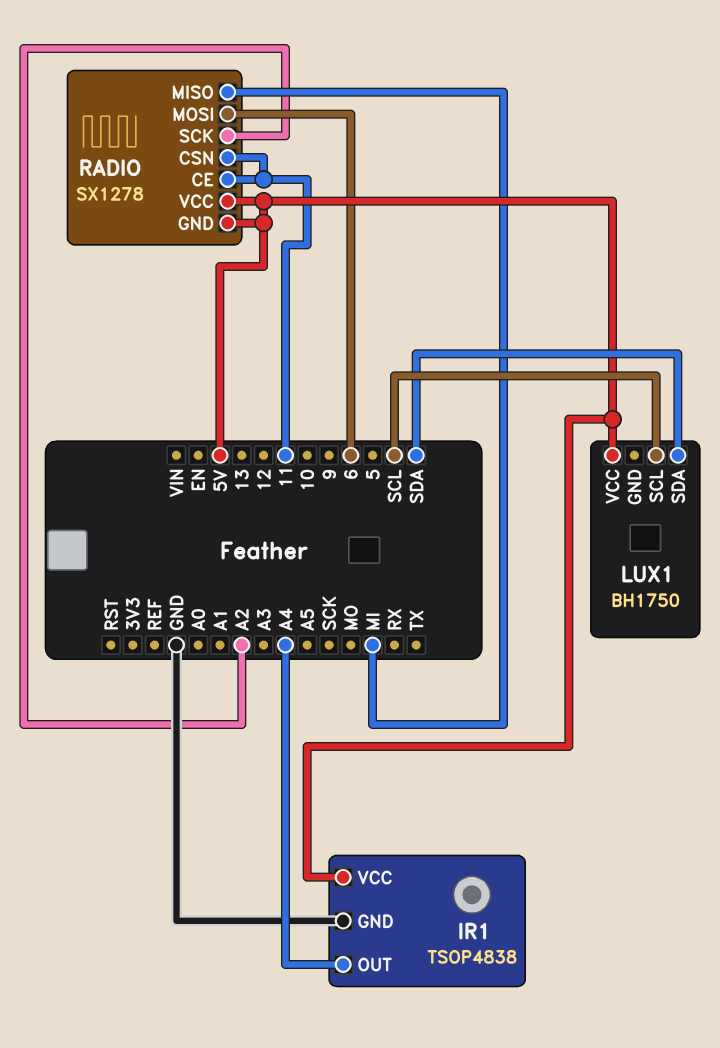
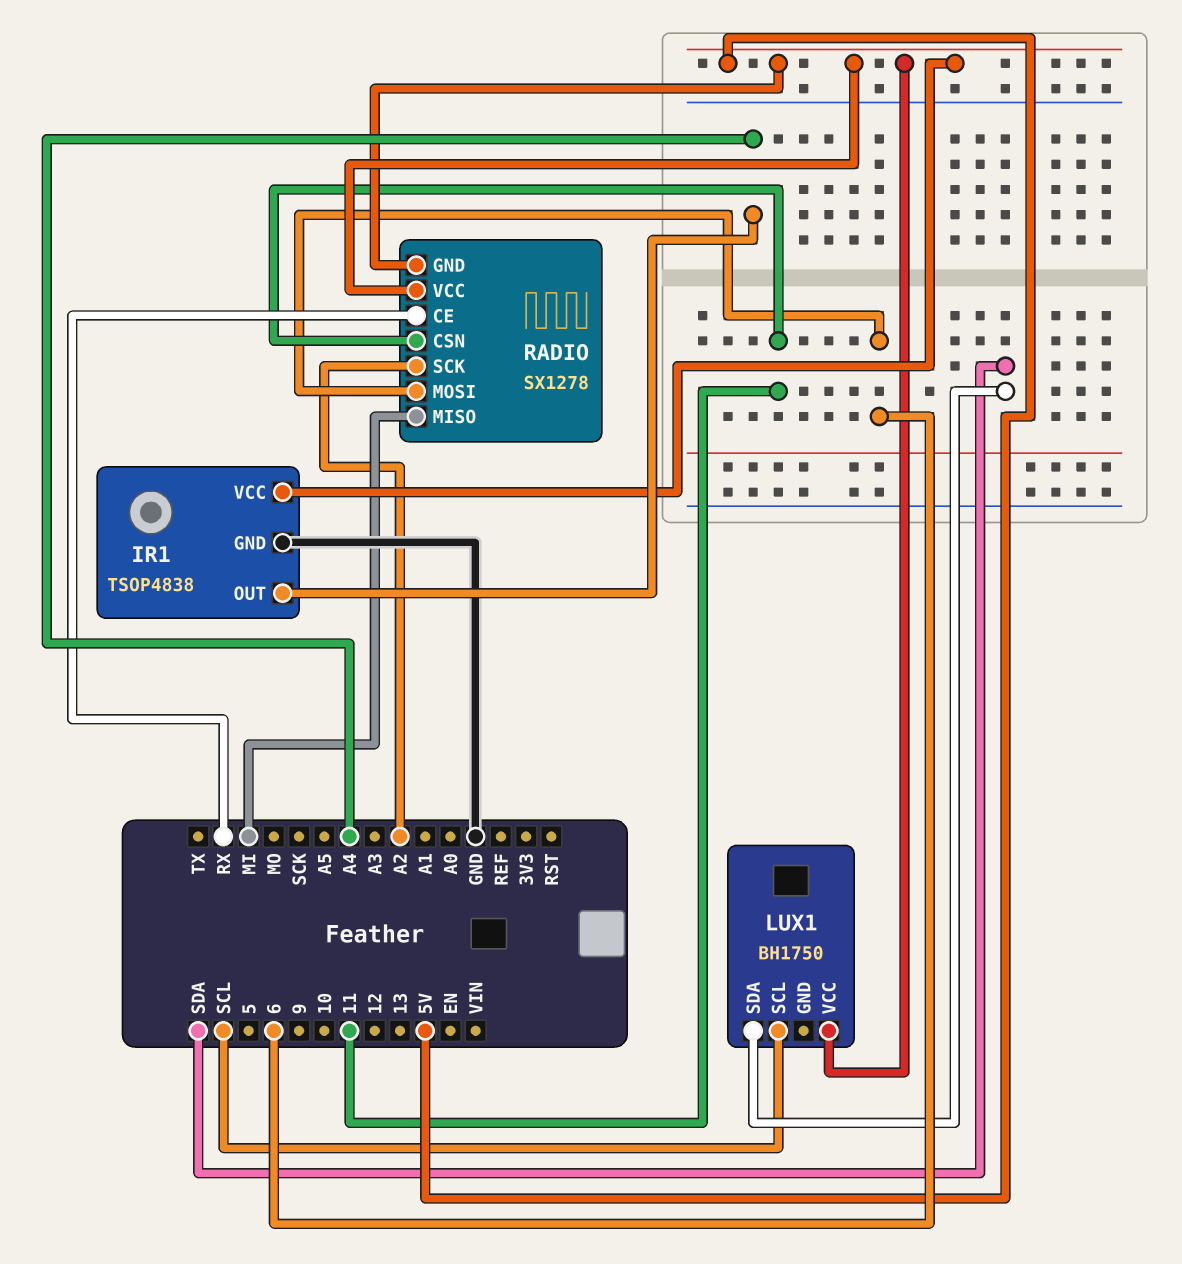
RADIO pin CE: 11 -> RX

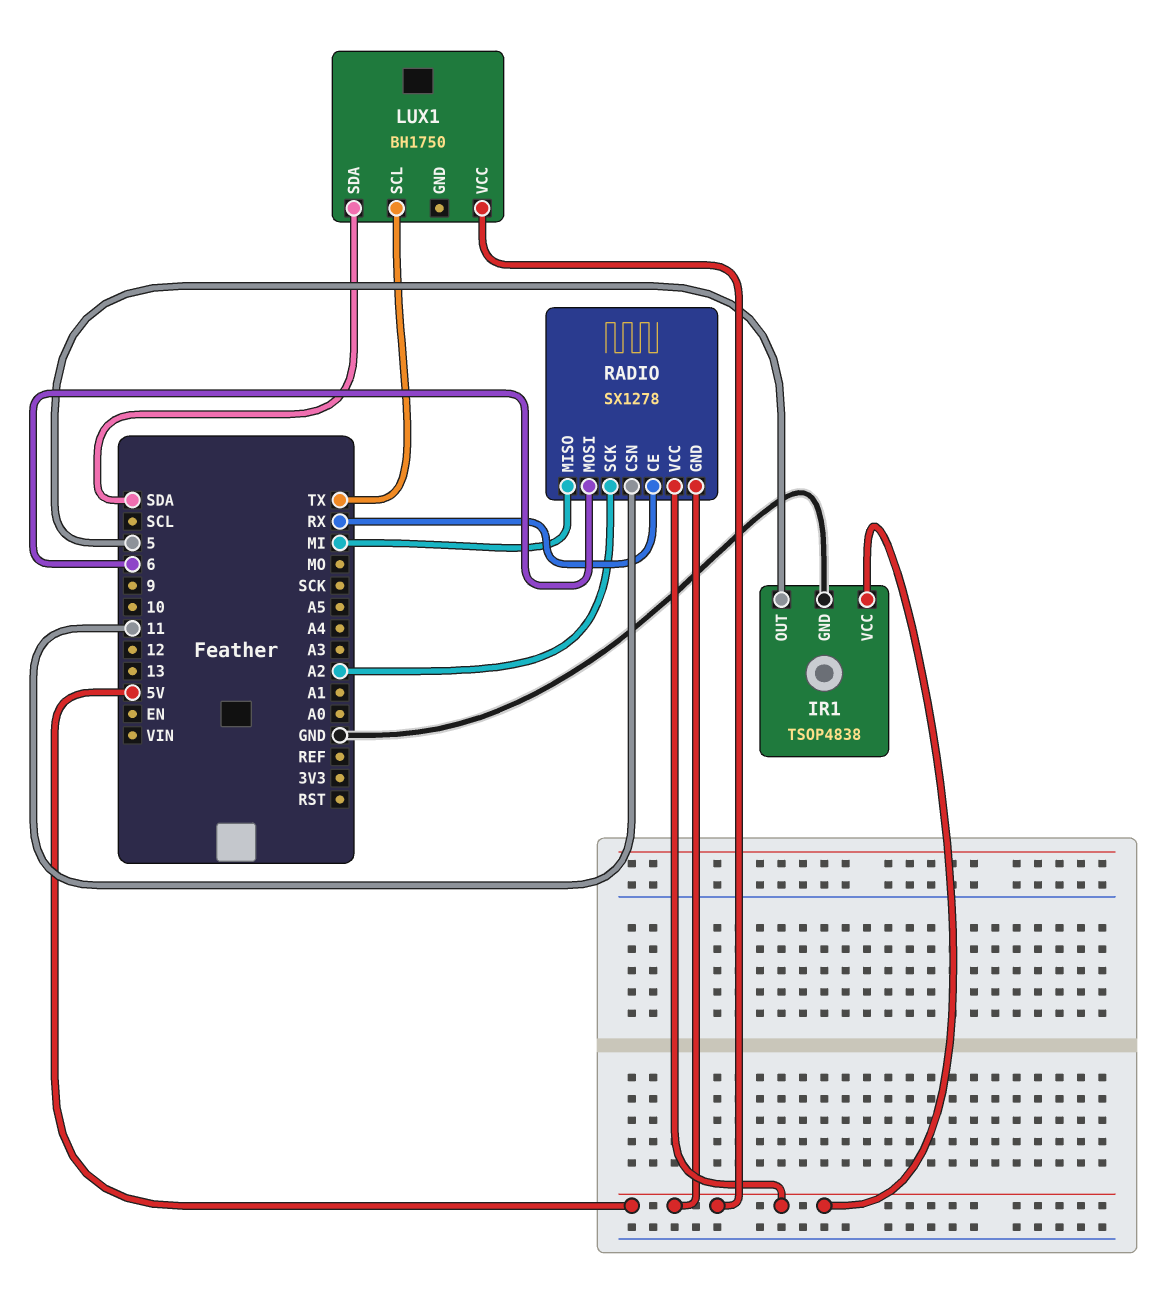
IR1 pin OUT: A4 -> 5
LUX1 pin SCL: SCL -> TX

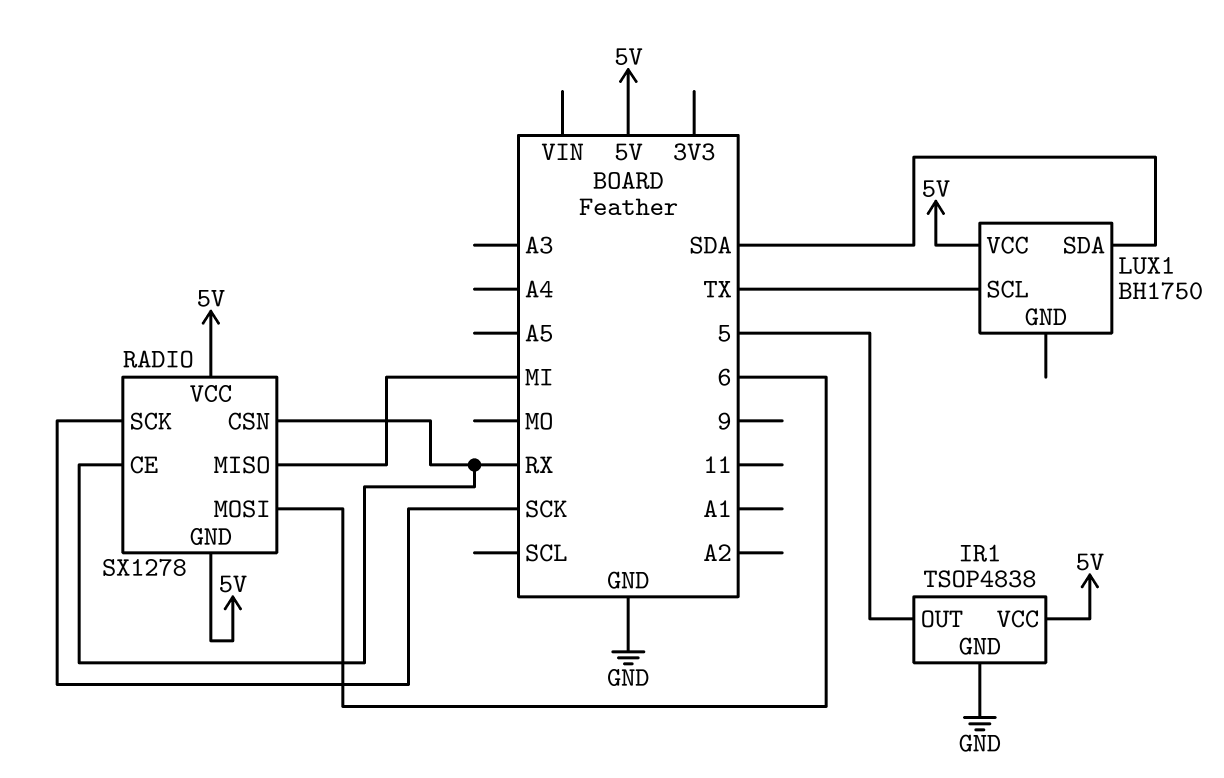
RADIO pin CSN: 11 -> RX
RADIO pin SCK: A2 -> SCK

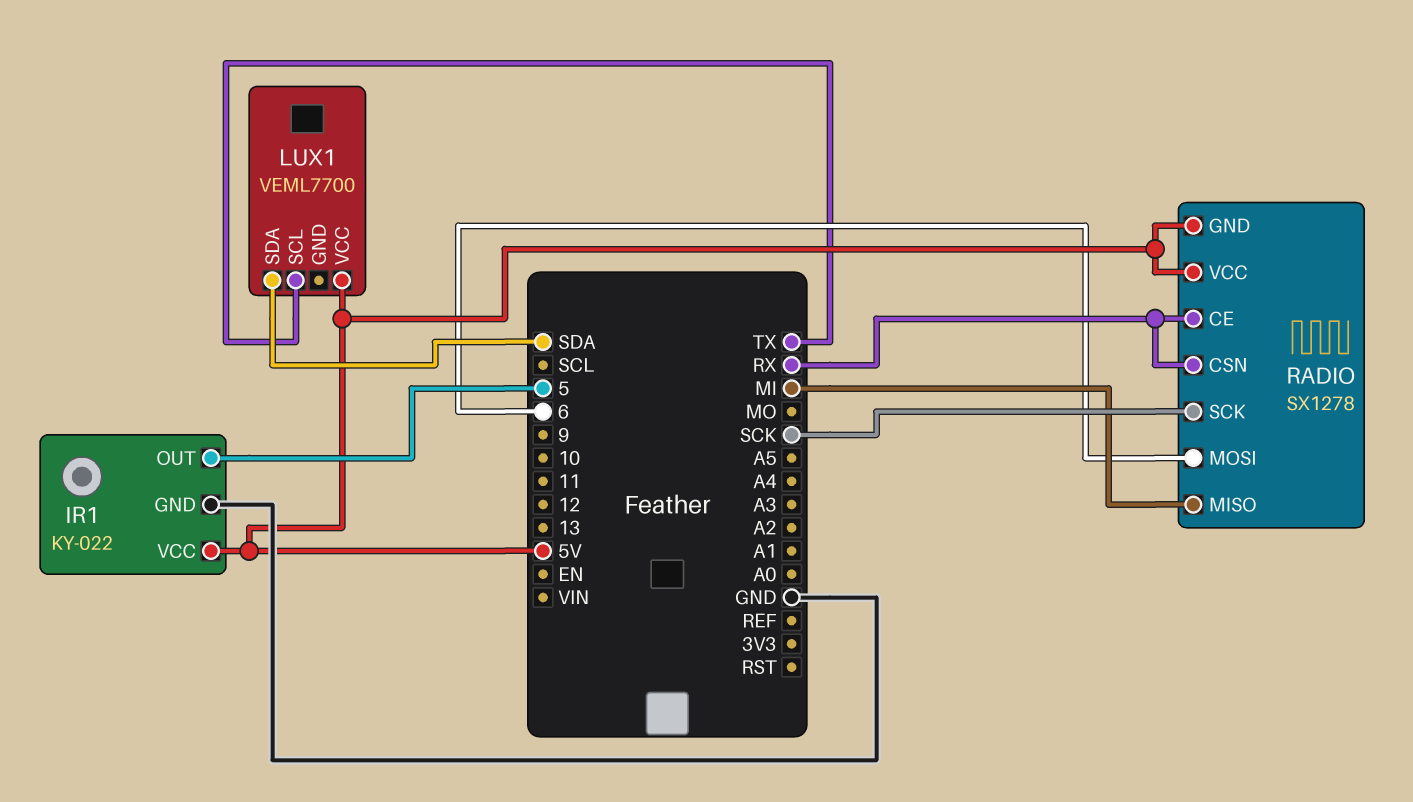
IR1: TSOP4838 -> KY-022
LUX1: BH1750 -> VEML7700

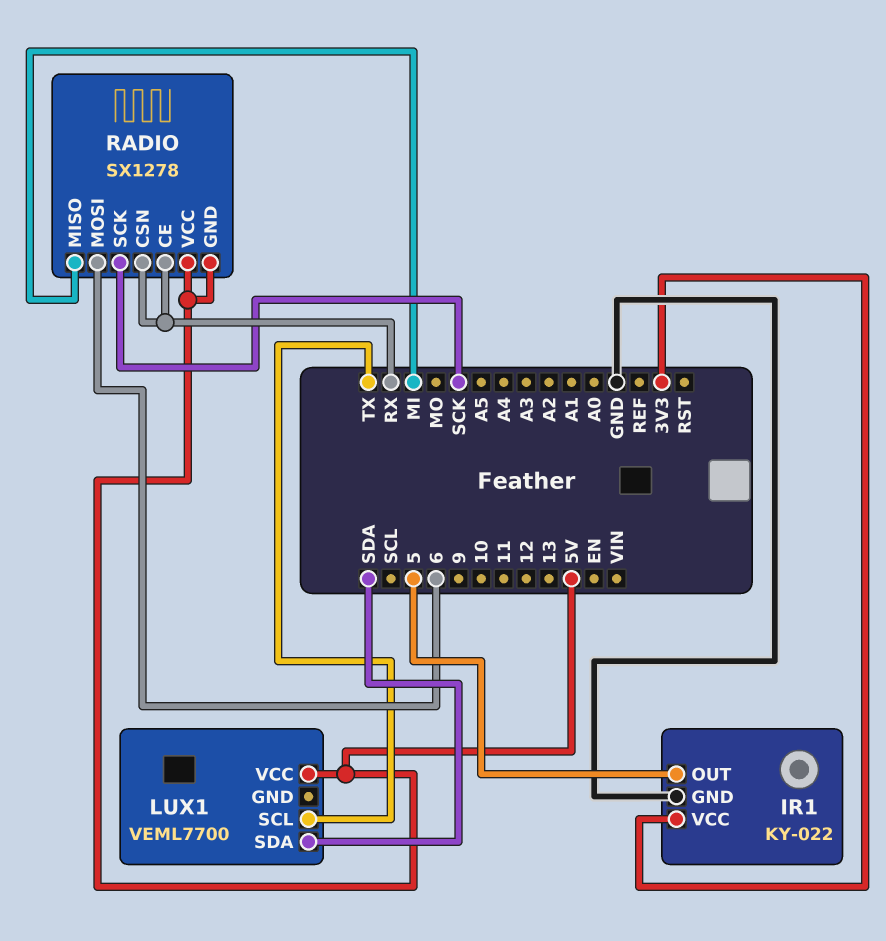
IR1 pin VCC: 5V -> 3V3

